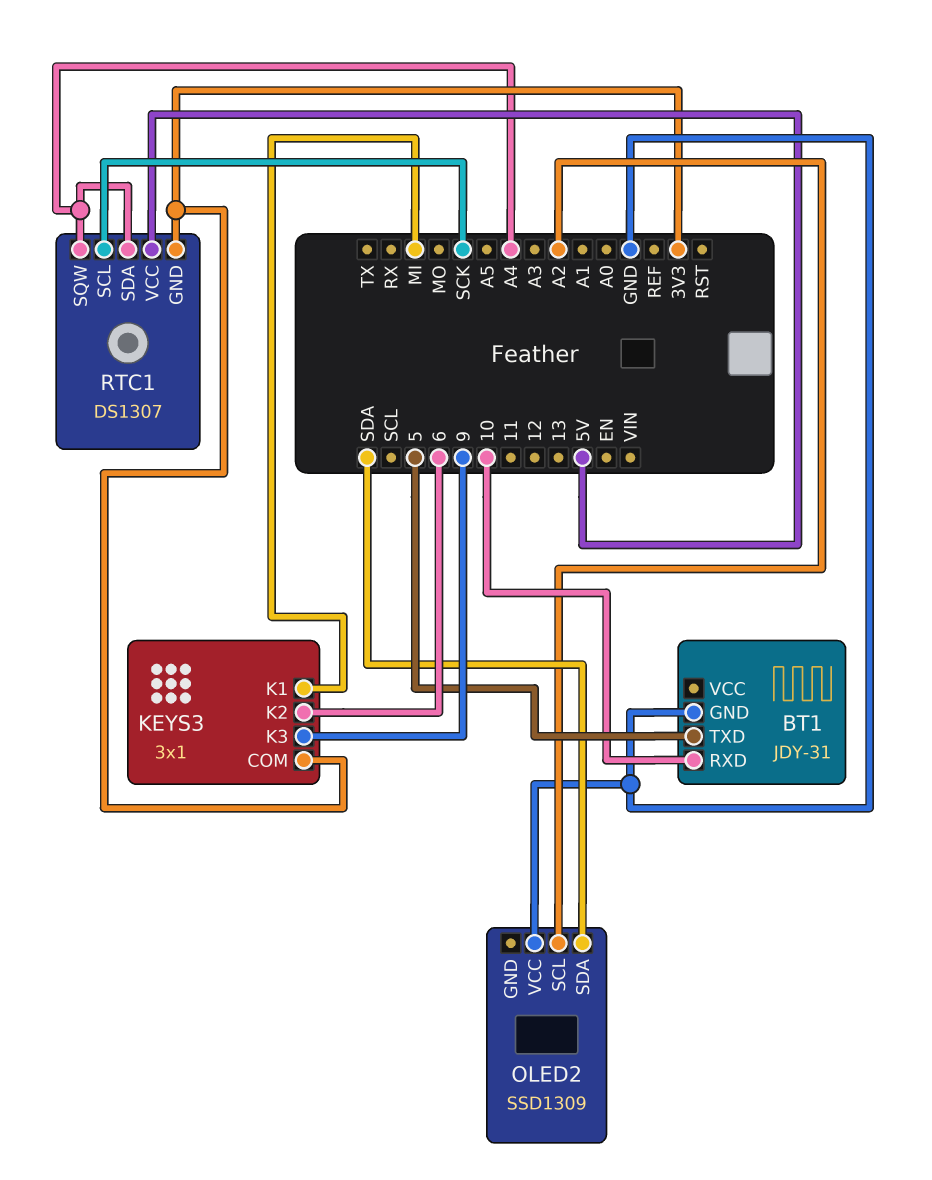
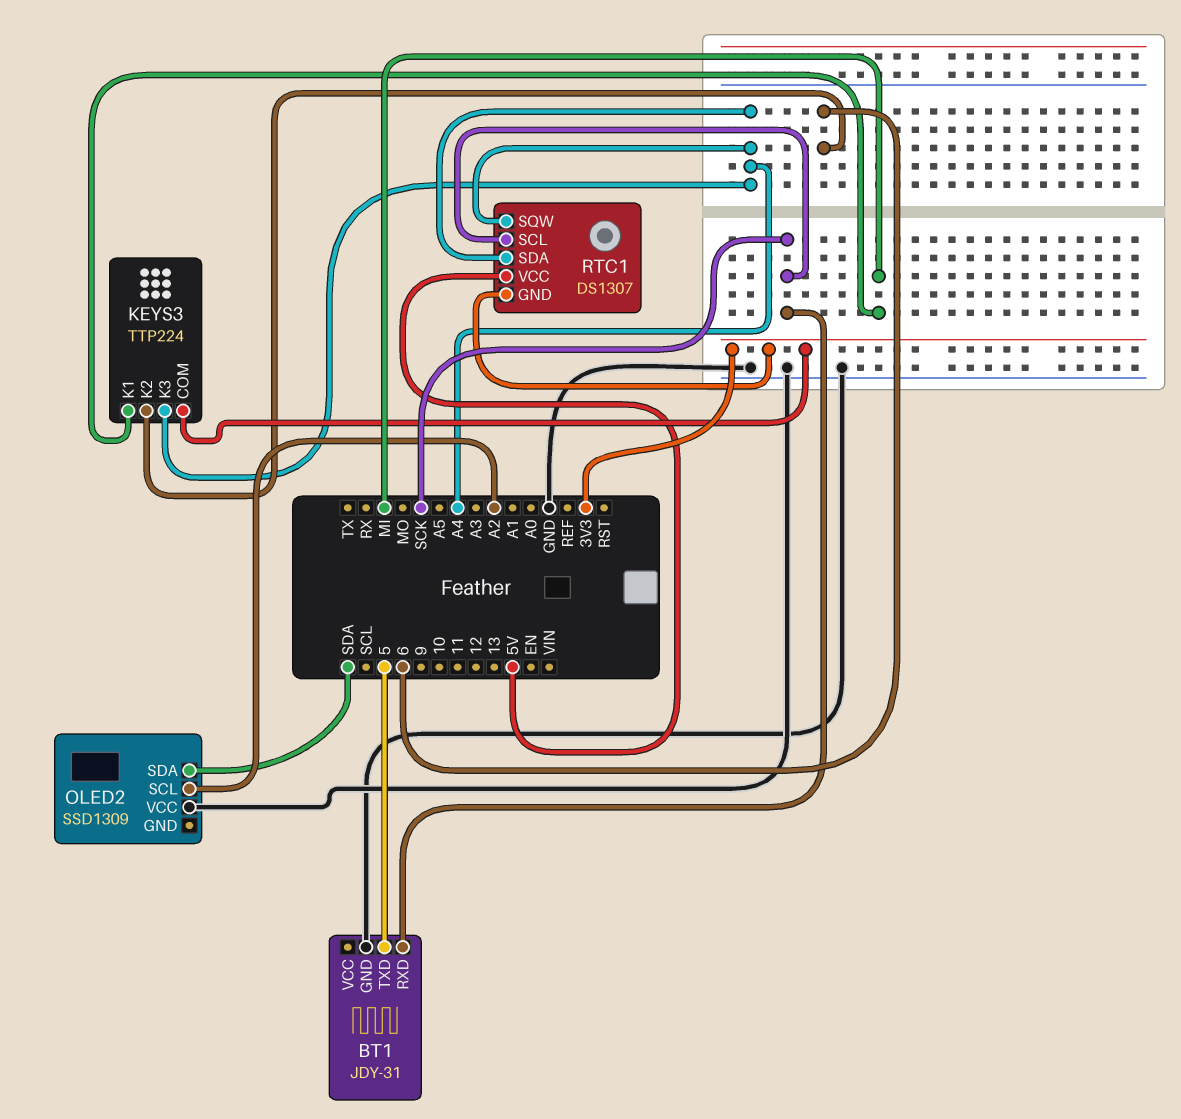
BT1 pin RXD: 10 -> SCK
KEYS3: 3x1 -> TTP224
KEYS3 pin K3: 9 -> A4

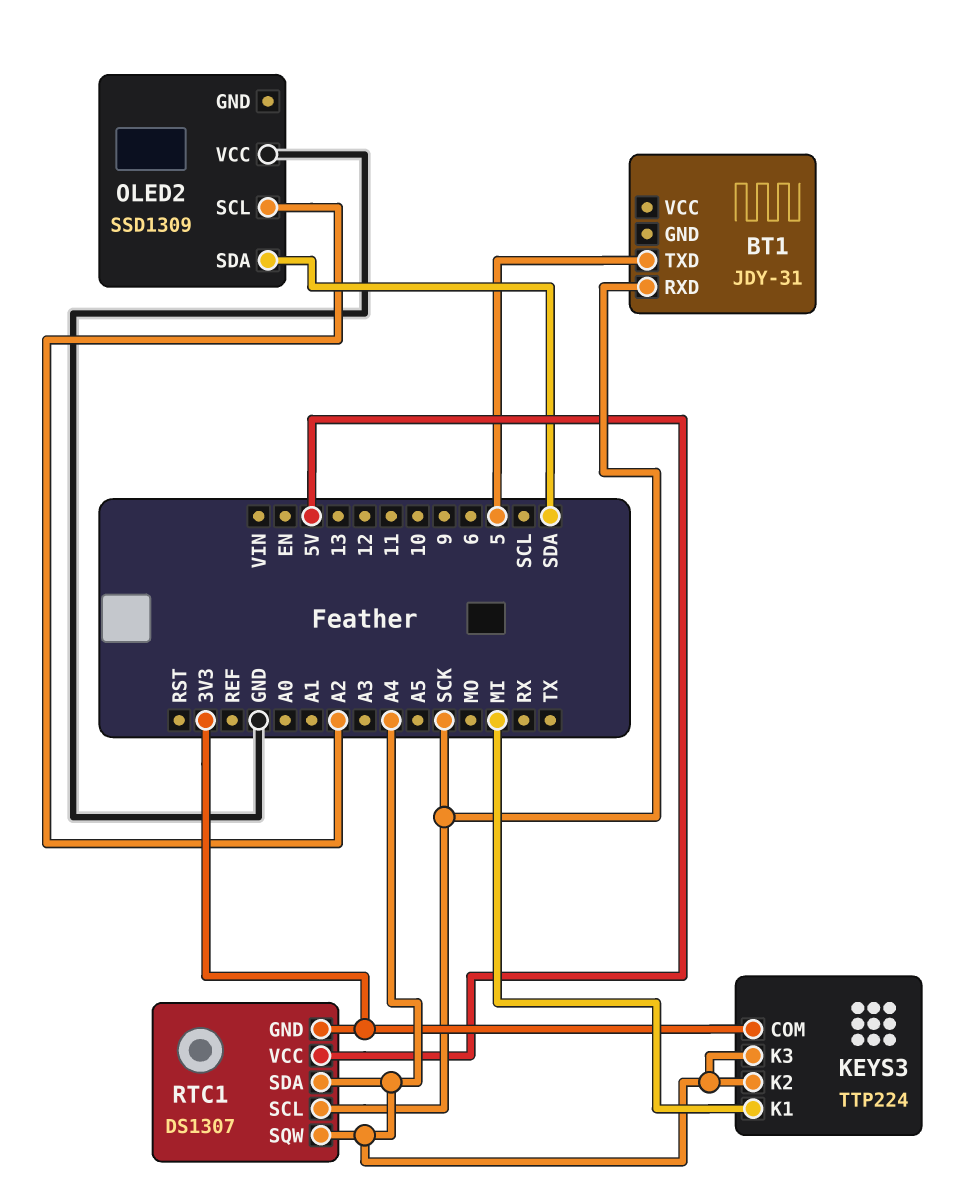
BT1 pin GND: GND -> none
KEYS3 pin K2: 6 -> A4

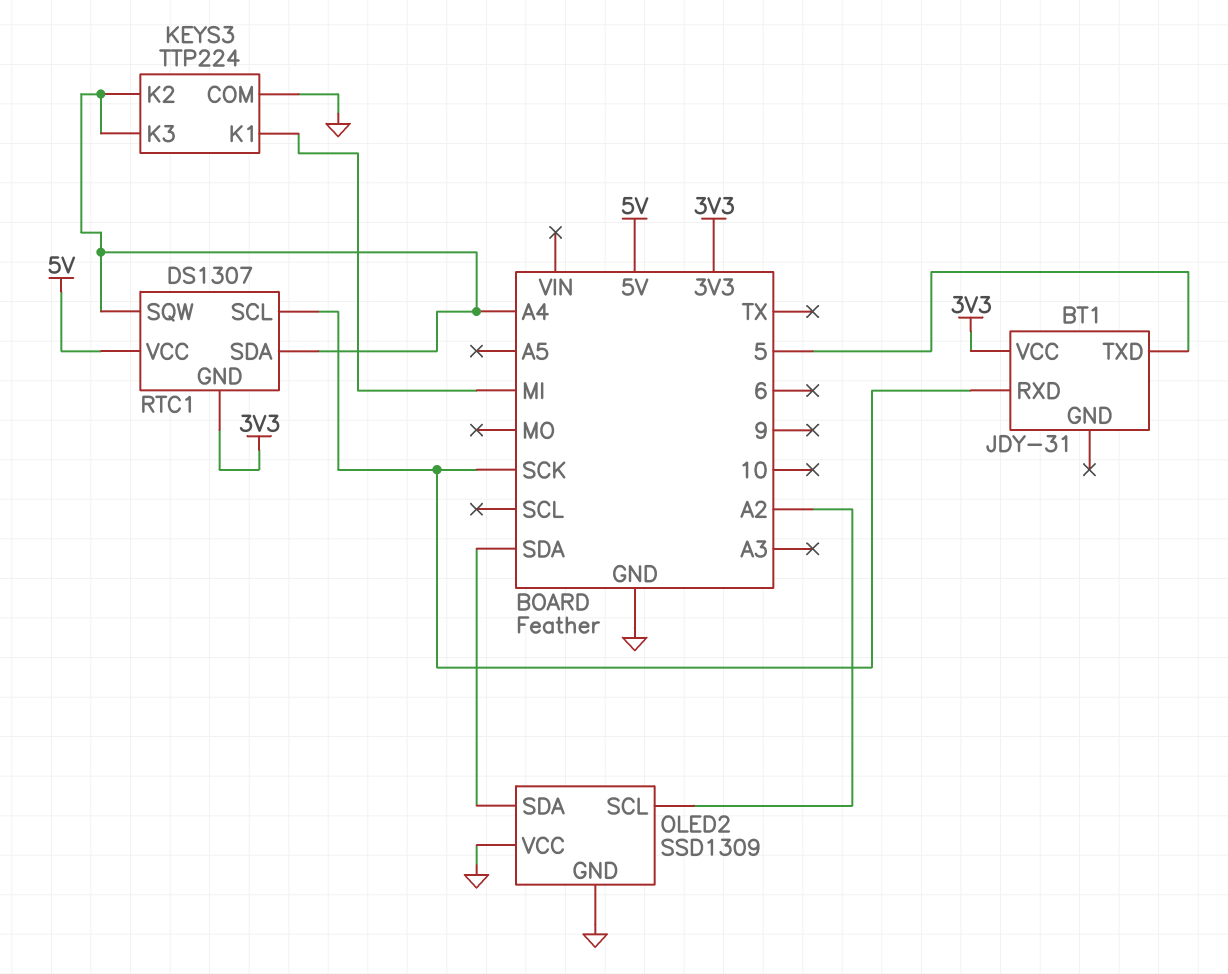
BT1 pin VCC: none -> 3V3
KEYS3 pin COM: 3V3 -> GND
OLED2 pin GND: none -> GND

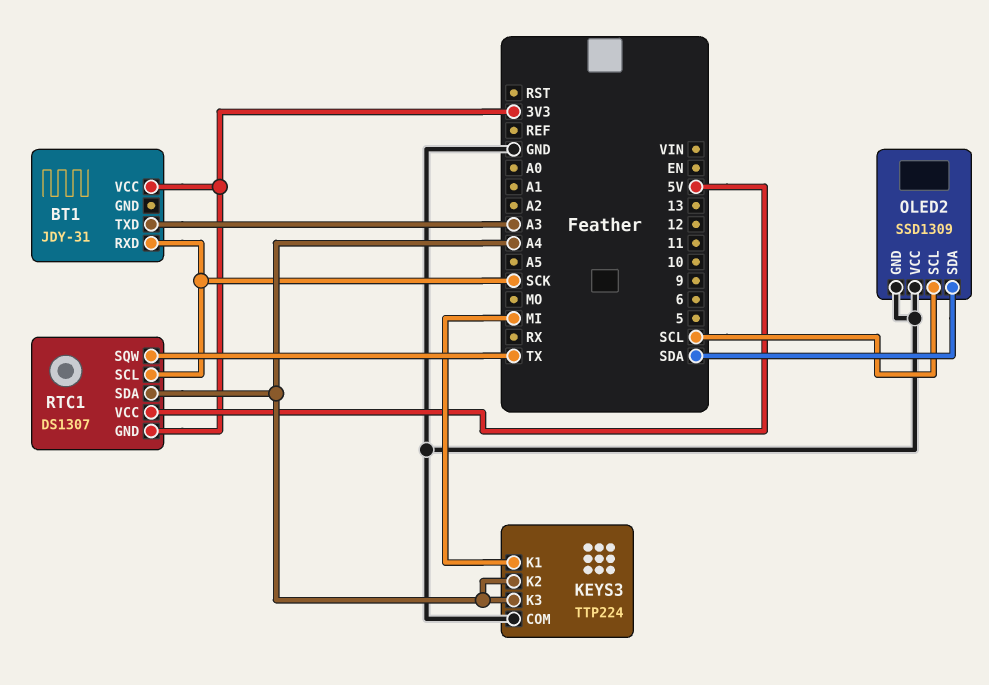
BT1 pin TXD: 5 -> A3
OLED2 pin SCL: A2 -> SCL
RTC1 pin SQW: A4 -> TX

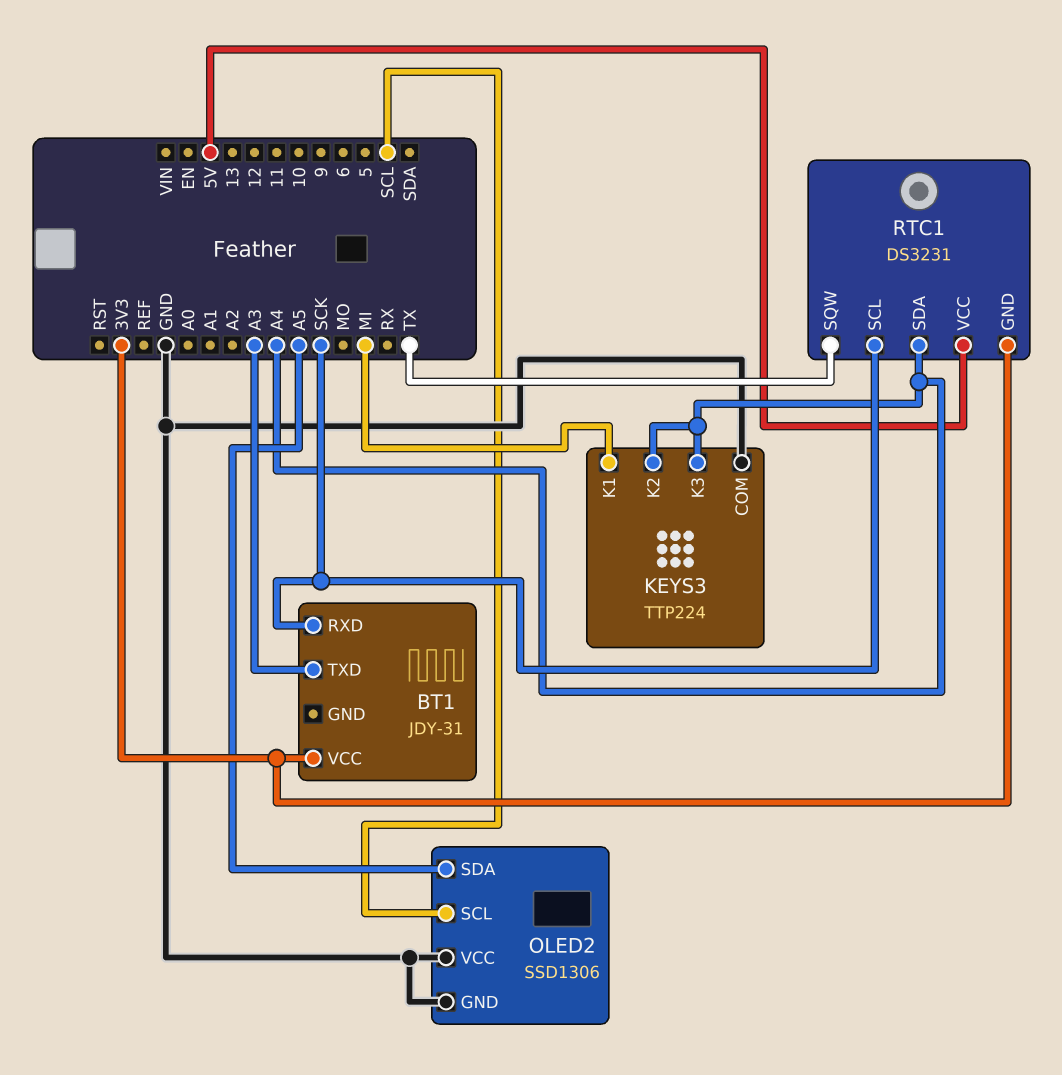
OLED2: SSD1309 -> SSD1306
OLED2 pin SDA: SDA -> A5
RTC1: DS1307 -> DS3231

